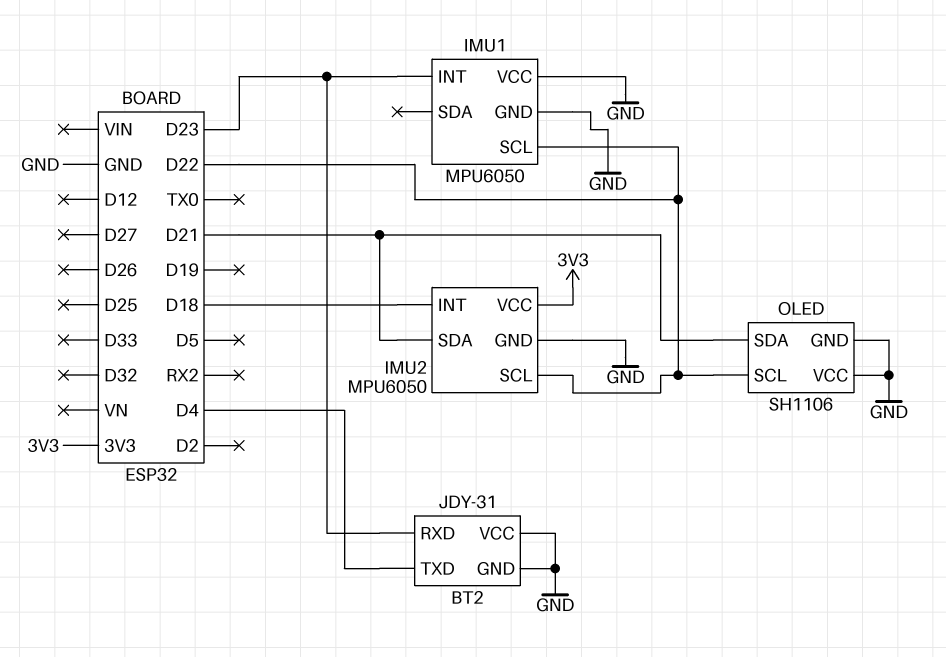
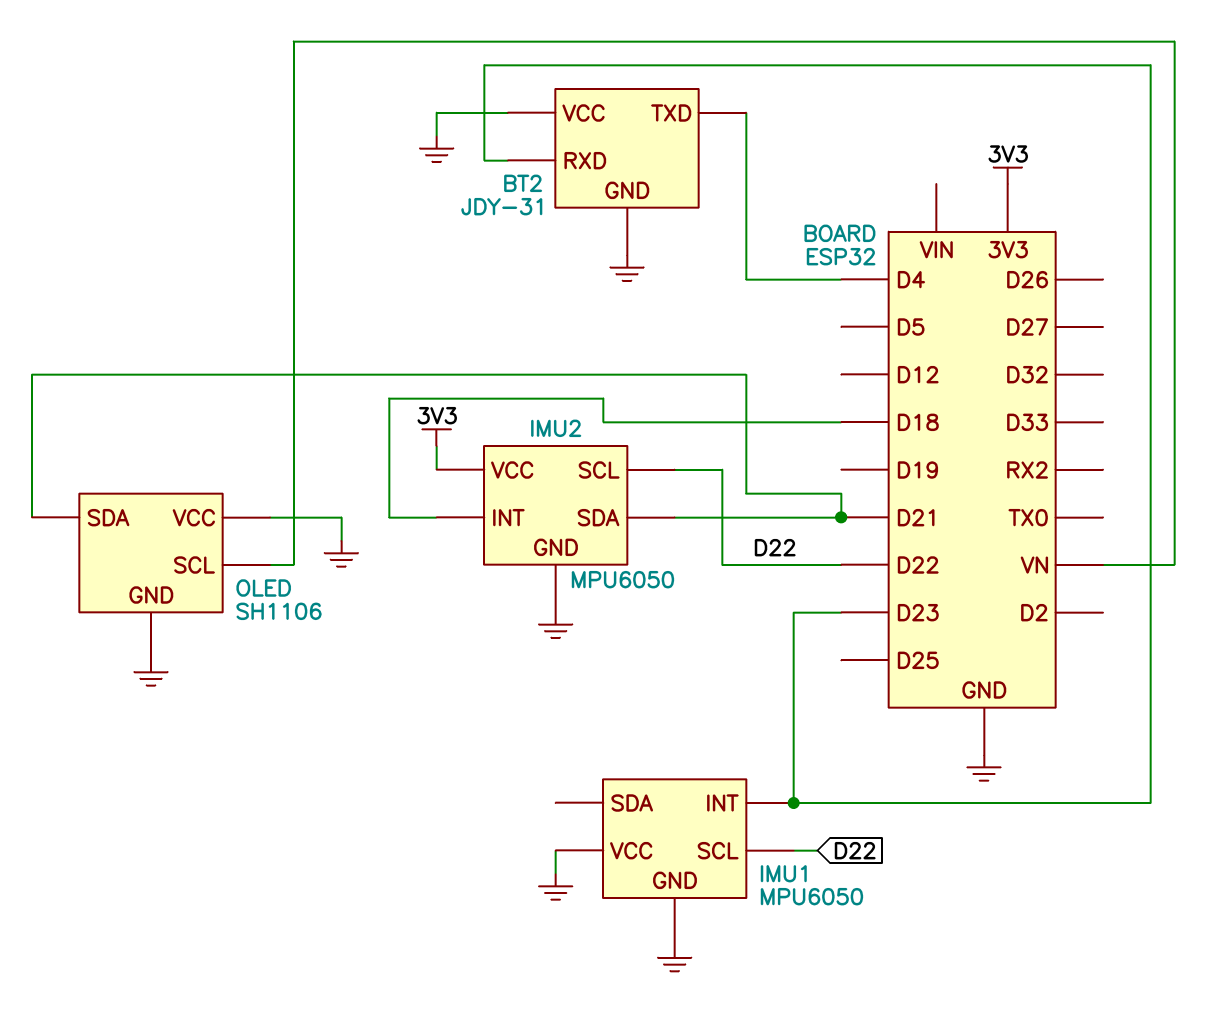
OLED pin SCL: D22 -> VN

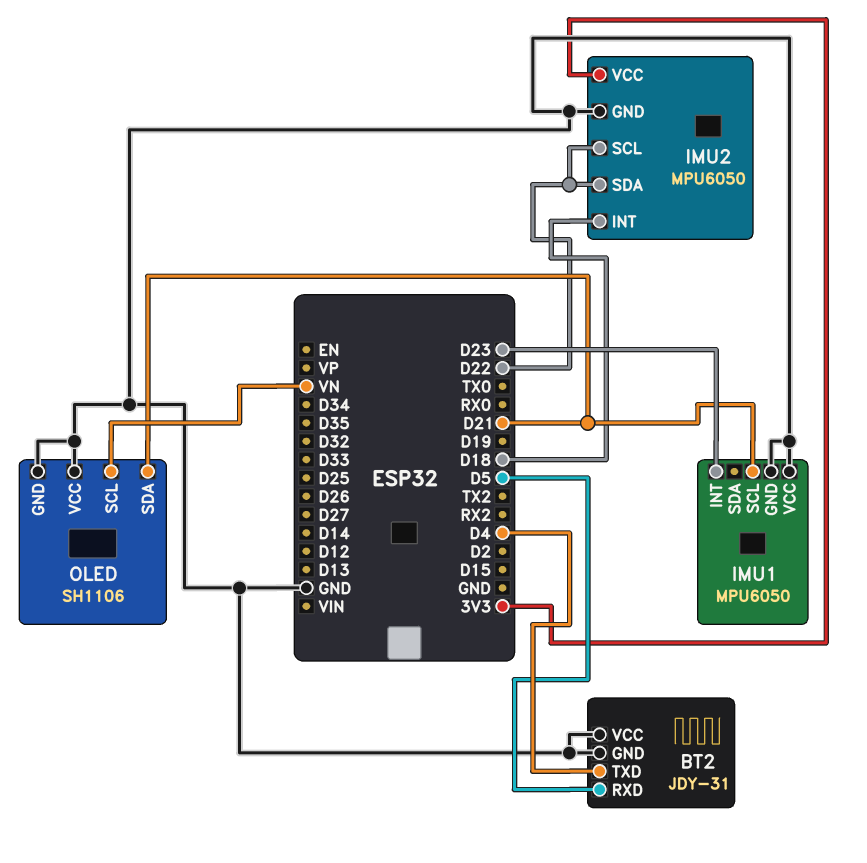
BT2 pin RXD: D23 -> D5
IMU1 pin SCL: D22 -> D21
IMU2 pin SDA: D21 -> D22

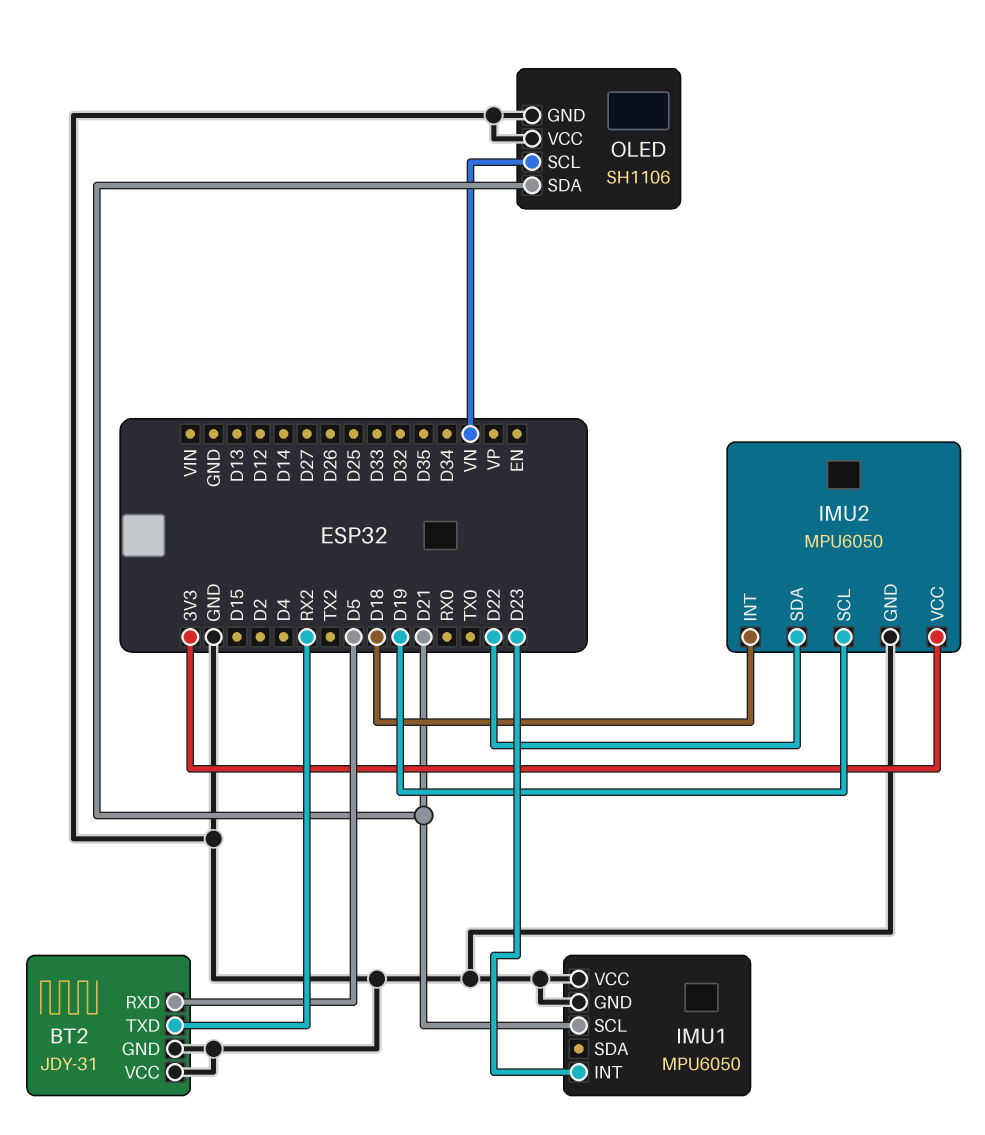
BT2 pin TXD: D4 -> RX2
IMU2 pin SCL: D22 -> D19

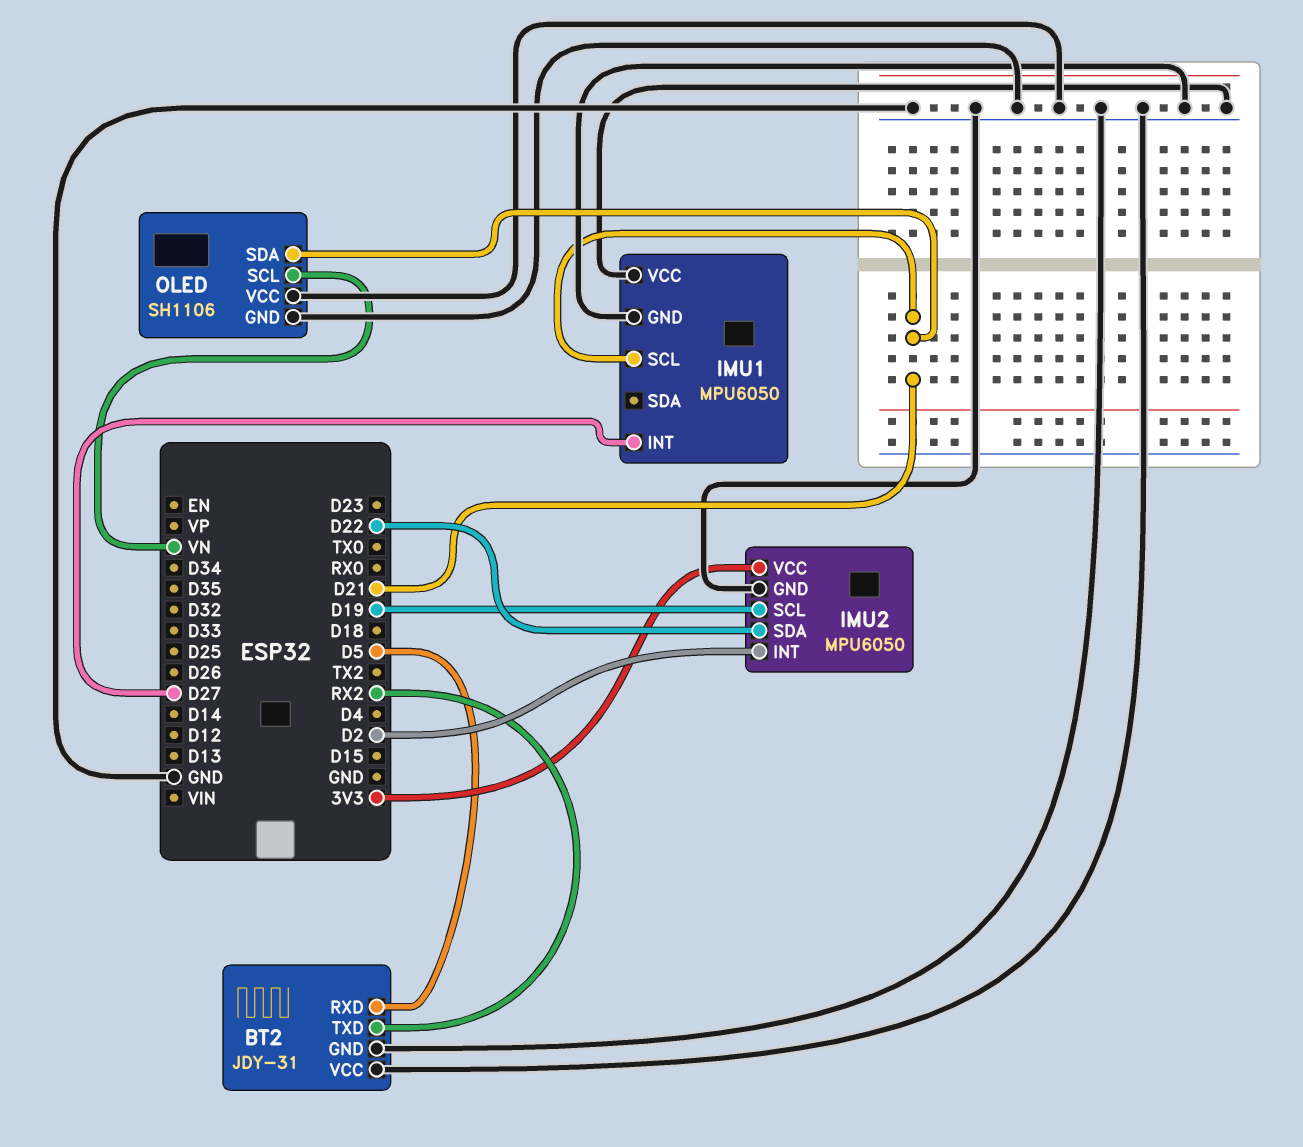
IMU1 pin INT: D23 -> D27
IMU2 pin INT: D18 -> D2

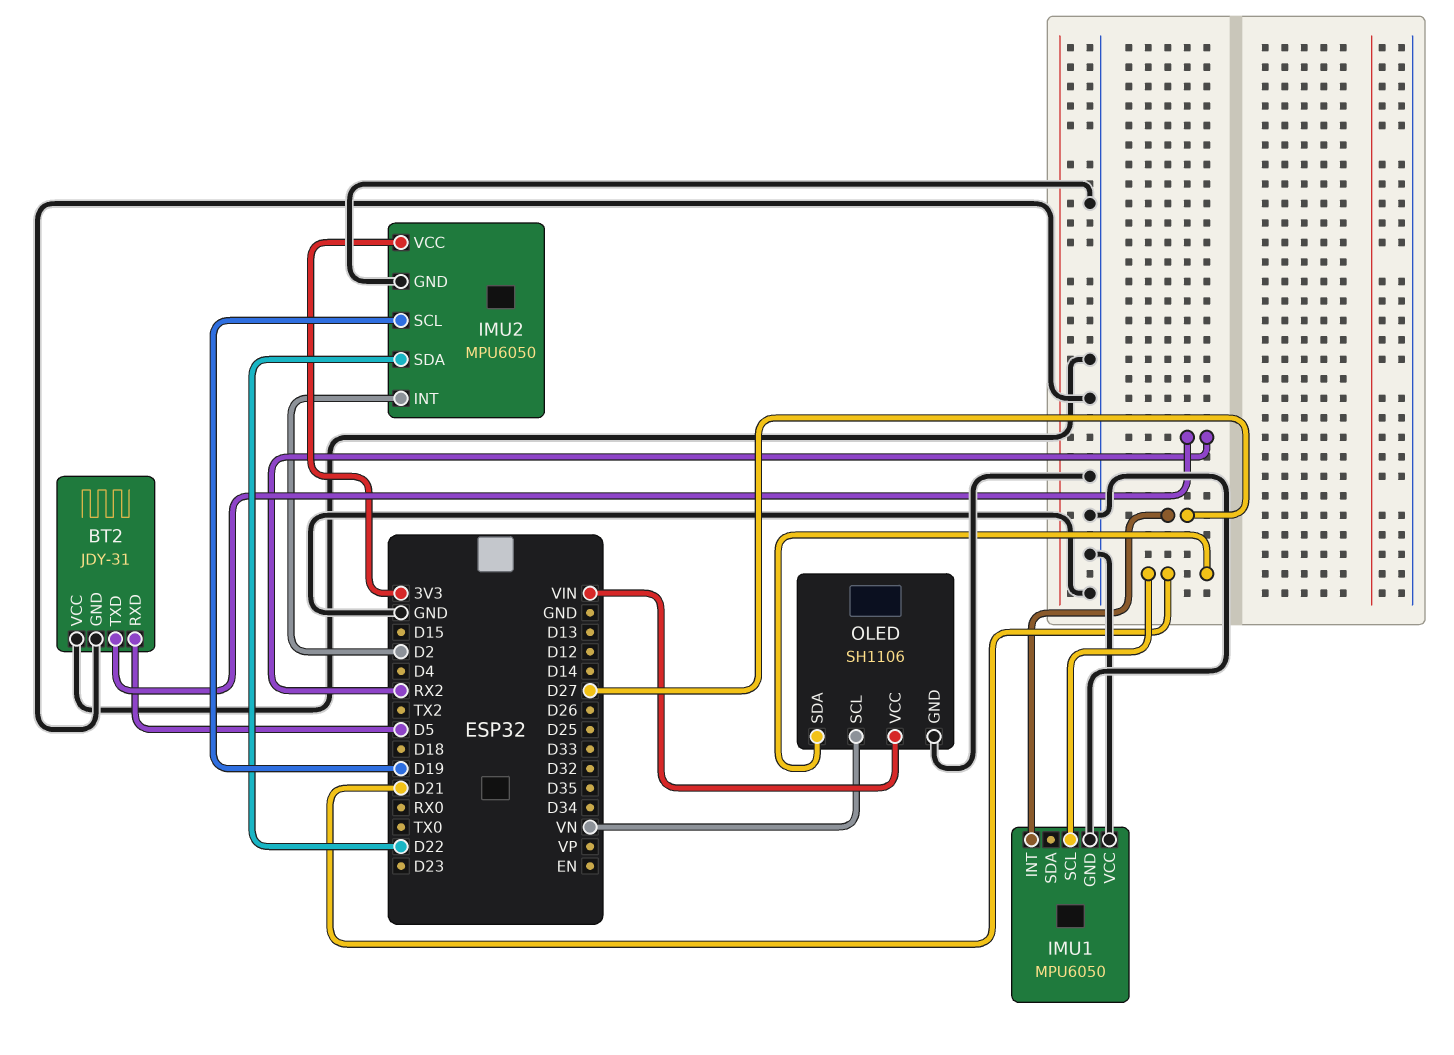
OLED pin VCC: GND -> VIN

